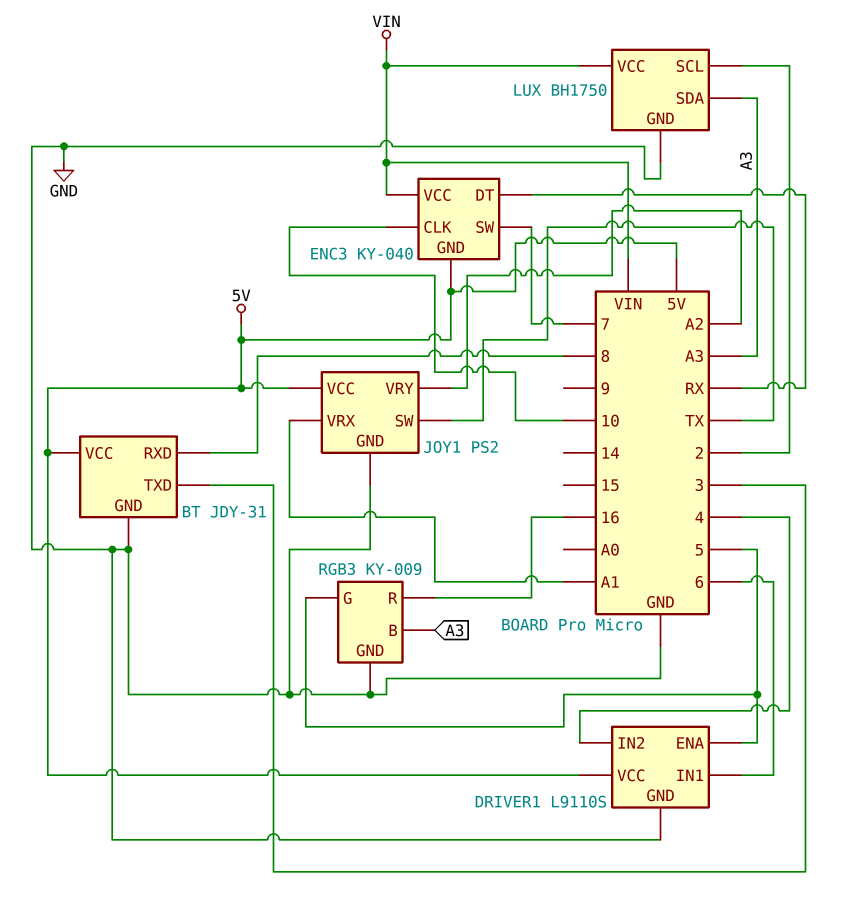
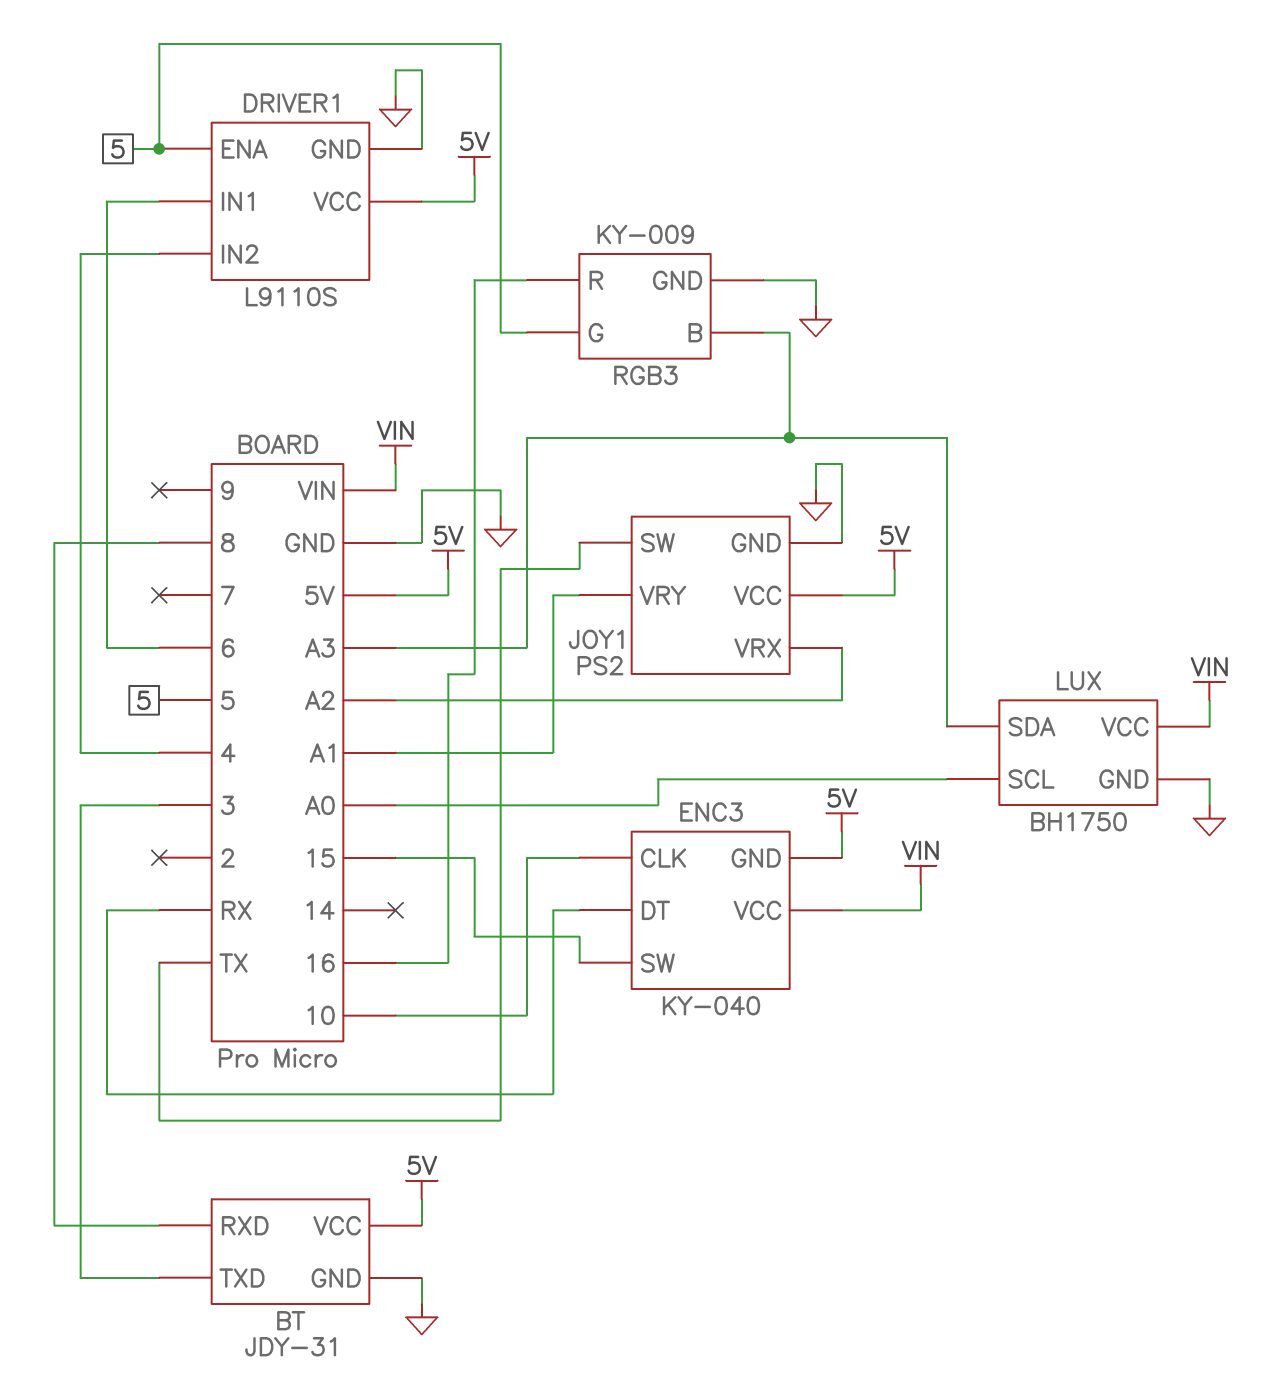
ENC3 pin SW: 7 -> 15
JOY1 pin VRX: A1 -> A2
JOY1 pin VRY: A2 -> A1
LUX pin SCL: 2 -> A0

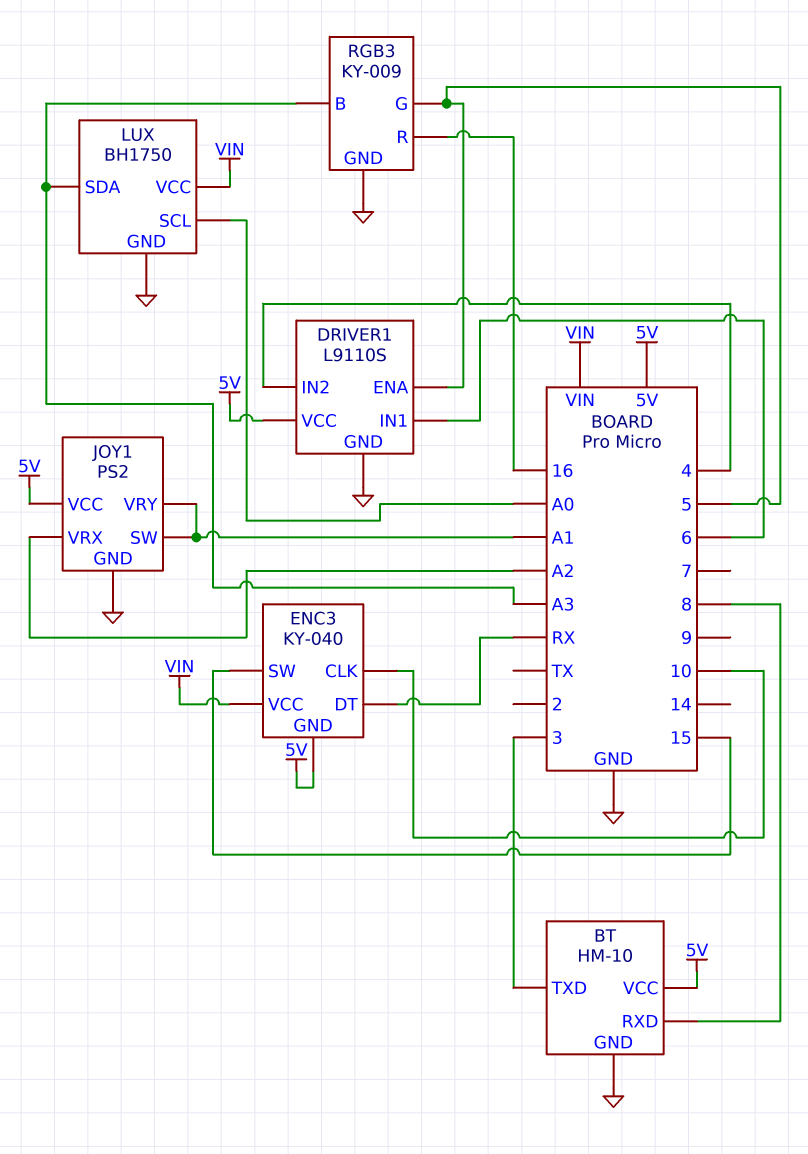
BT: JDY-31 -> HM-10
JOY1 pin SW: TX -> A1

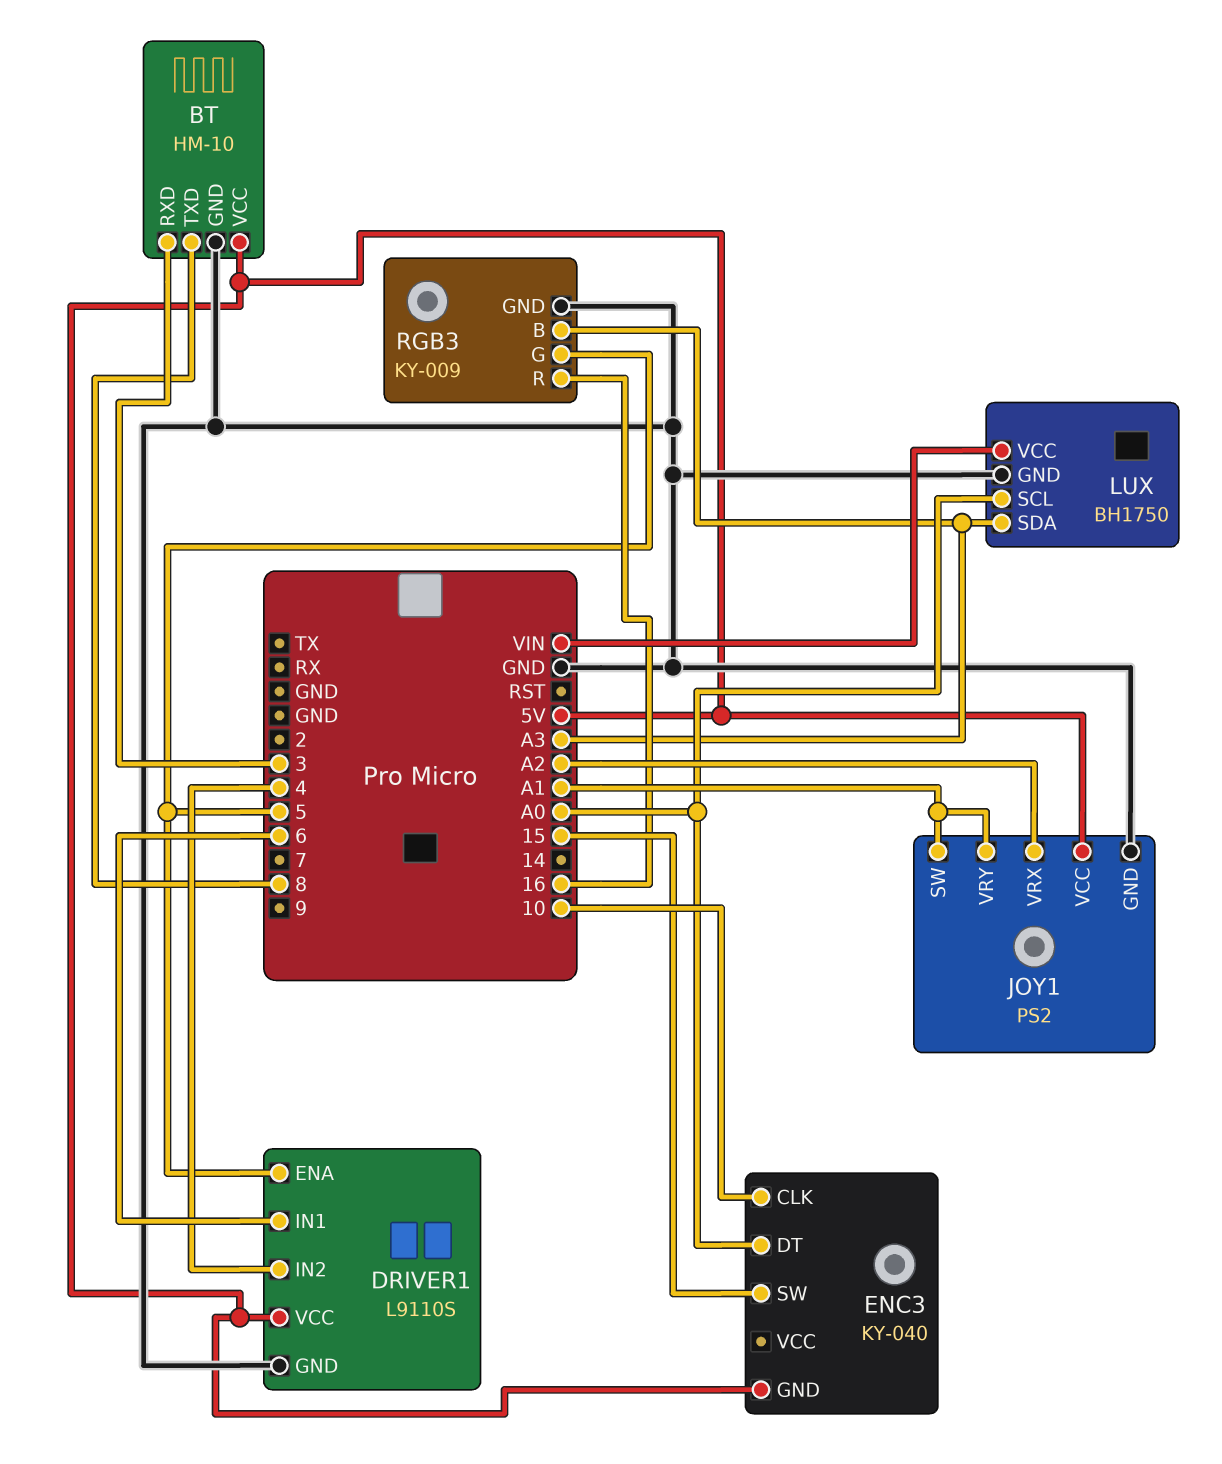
BT pin RXD: 8 -> 3
BT pin TXD: 3 -> 8
ENC3 pin DT: RX -> A0
ENC3 pin VCC: VIN -> none

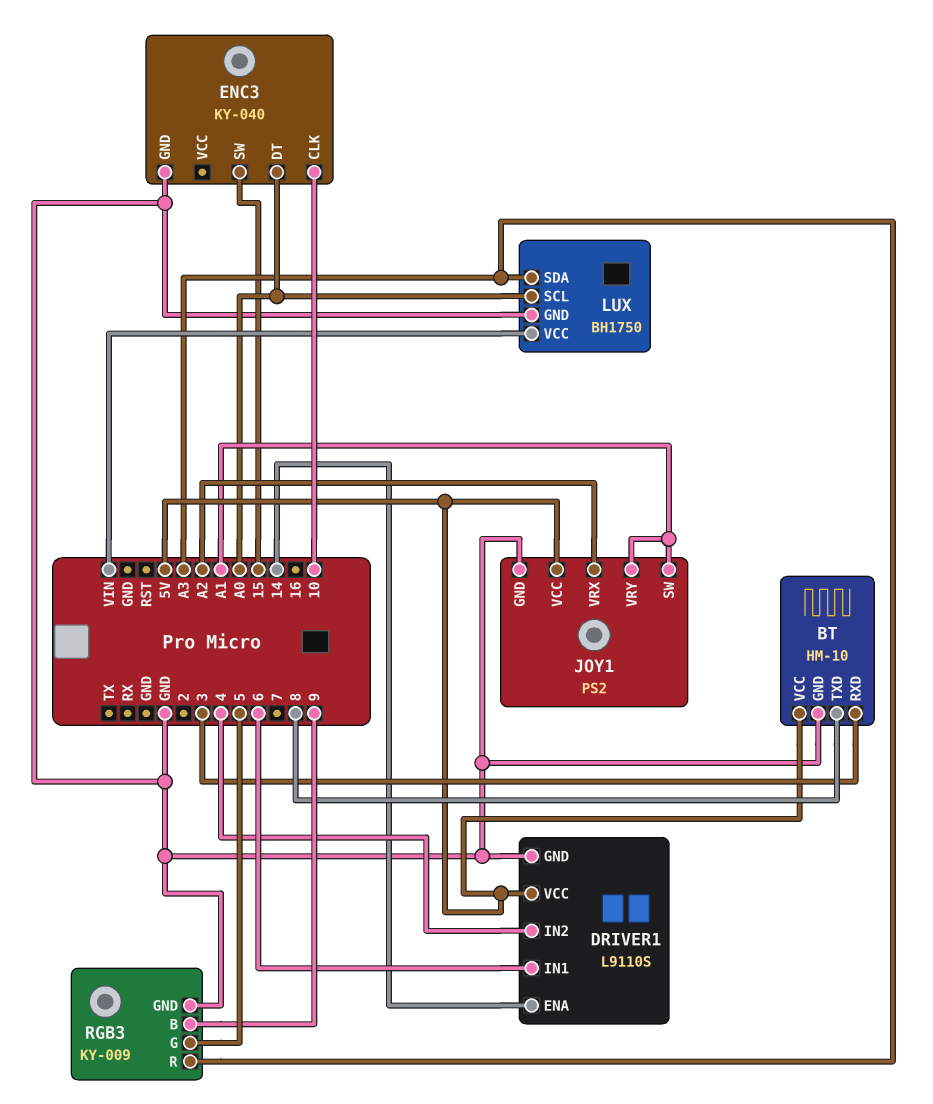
DRIVER1 pin ENA: 5 -> 14
ENC3 pin GND: 5V -> GND
RGB3 pin B: A3 -> 9
RGB3 pin R: 16 -> A3

